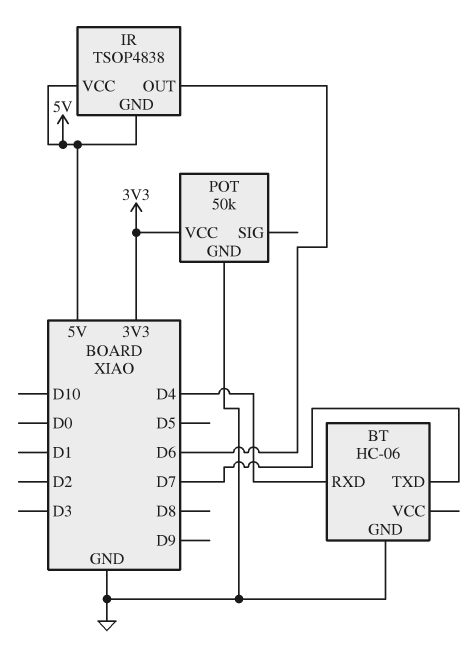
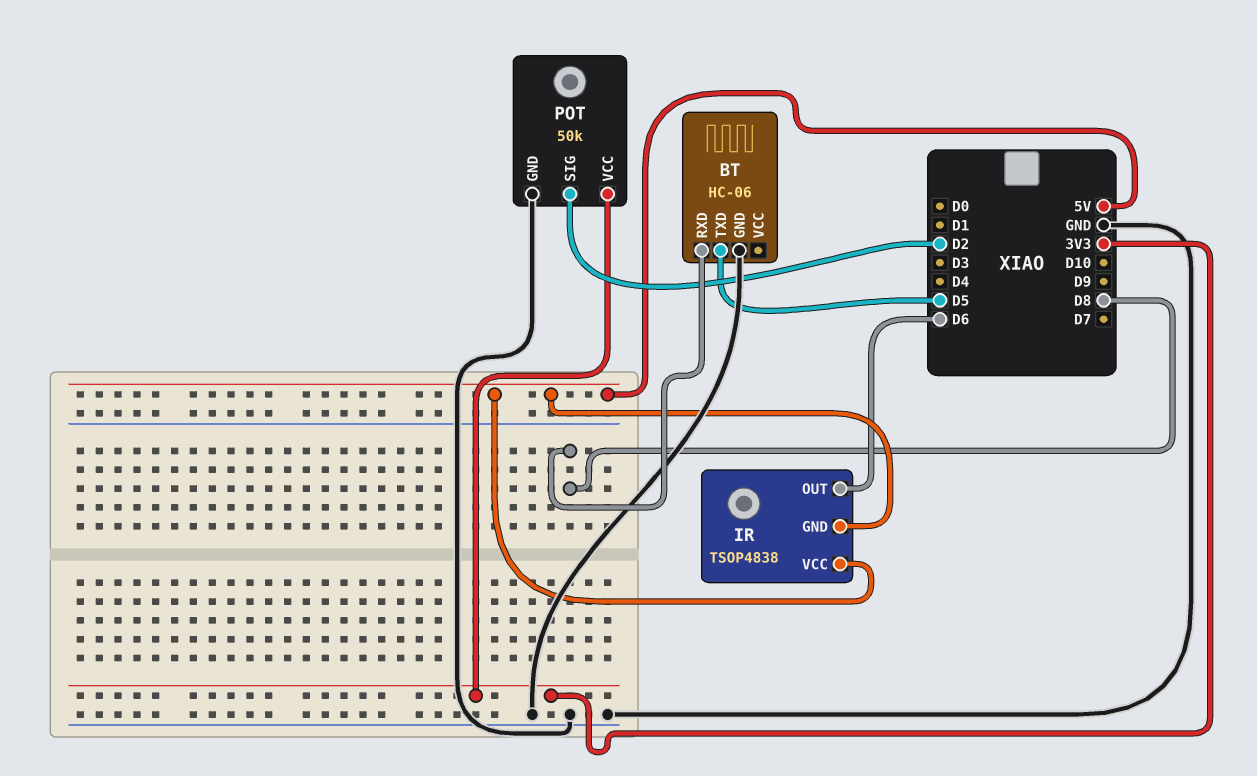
BT pin RXD: D4 -> D8
BT pin TXD: D7 -> D5
POT pin SIG: none -> D2

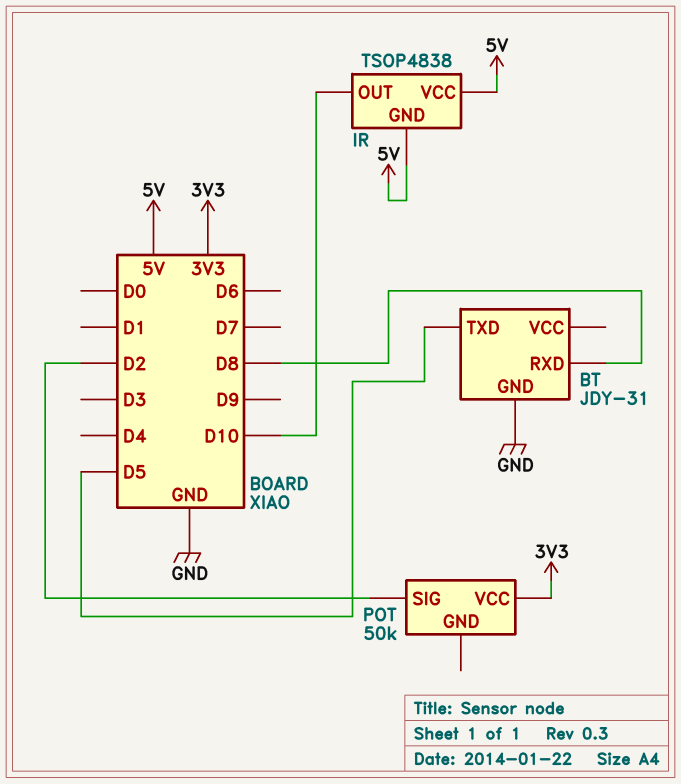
BT: HC-06 -> JDY-31
IR pin OUT: D6 -> D10
POT pin GND: GND -> none

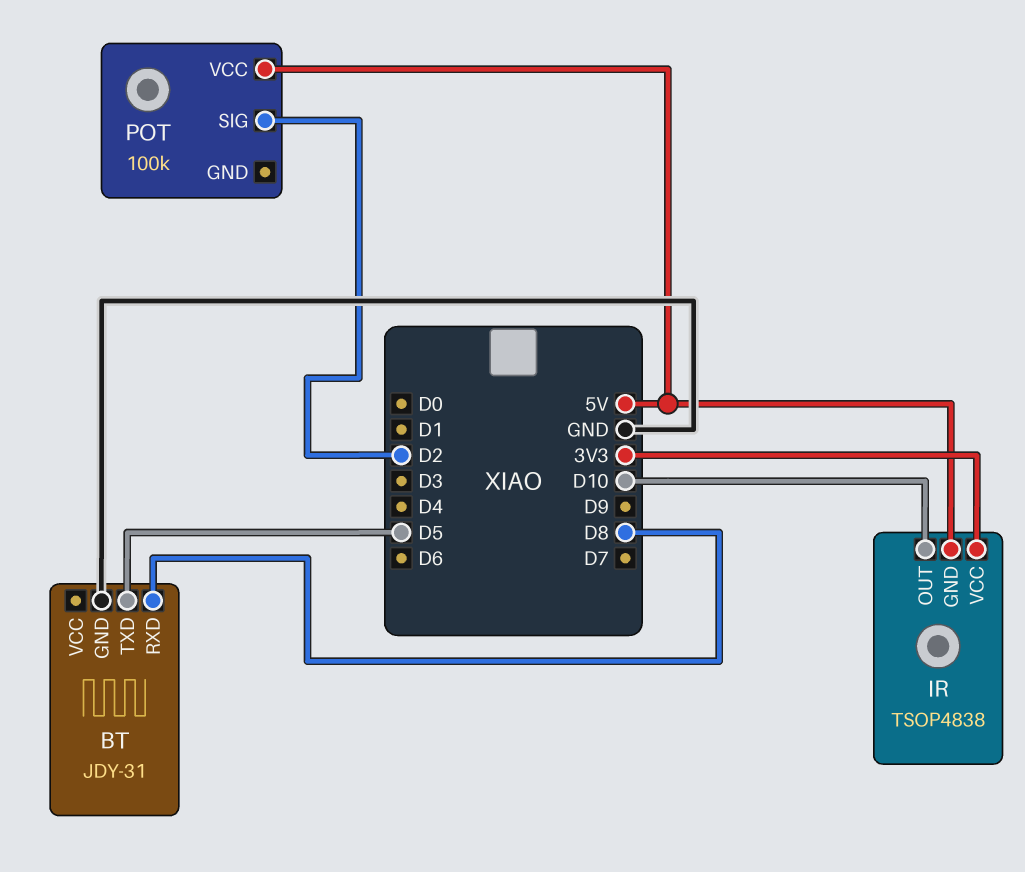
IR pin VCC: 5V -> 3V3
POT: 50k -> 100k
POT pin VCC: 3V3 -> 5V

